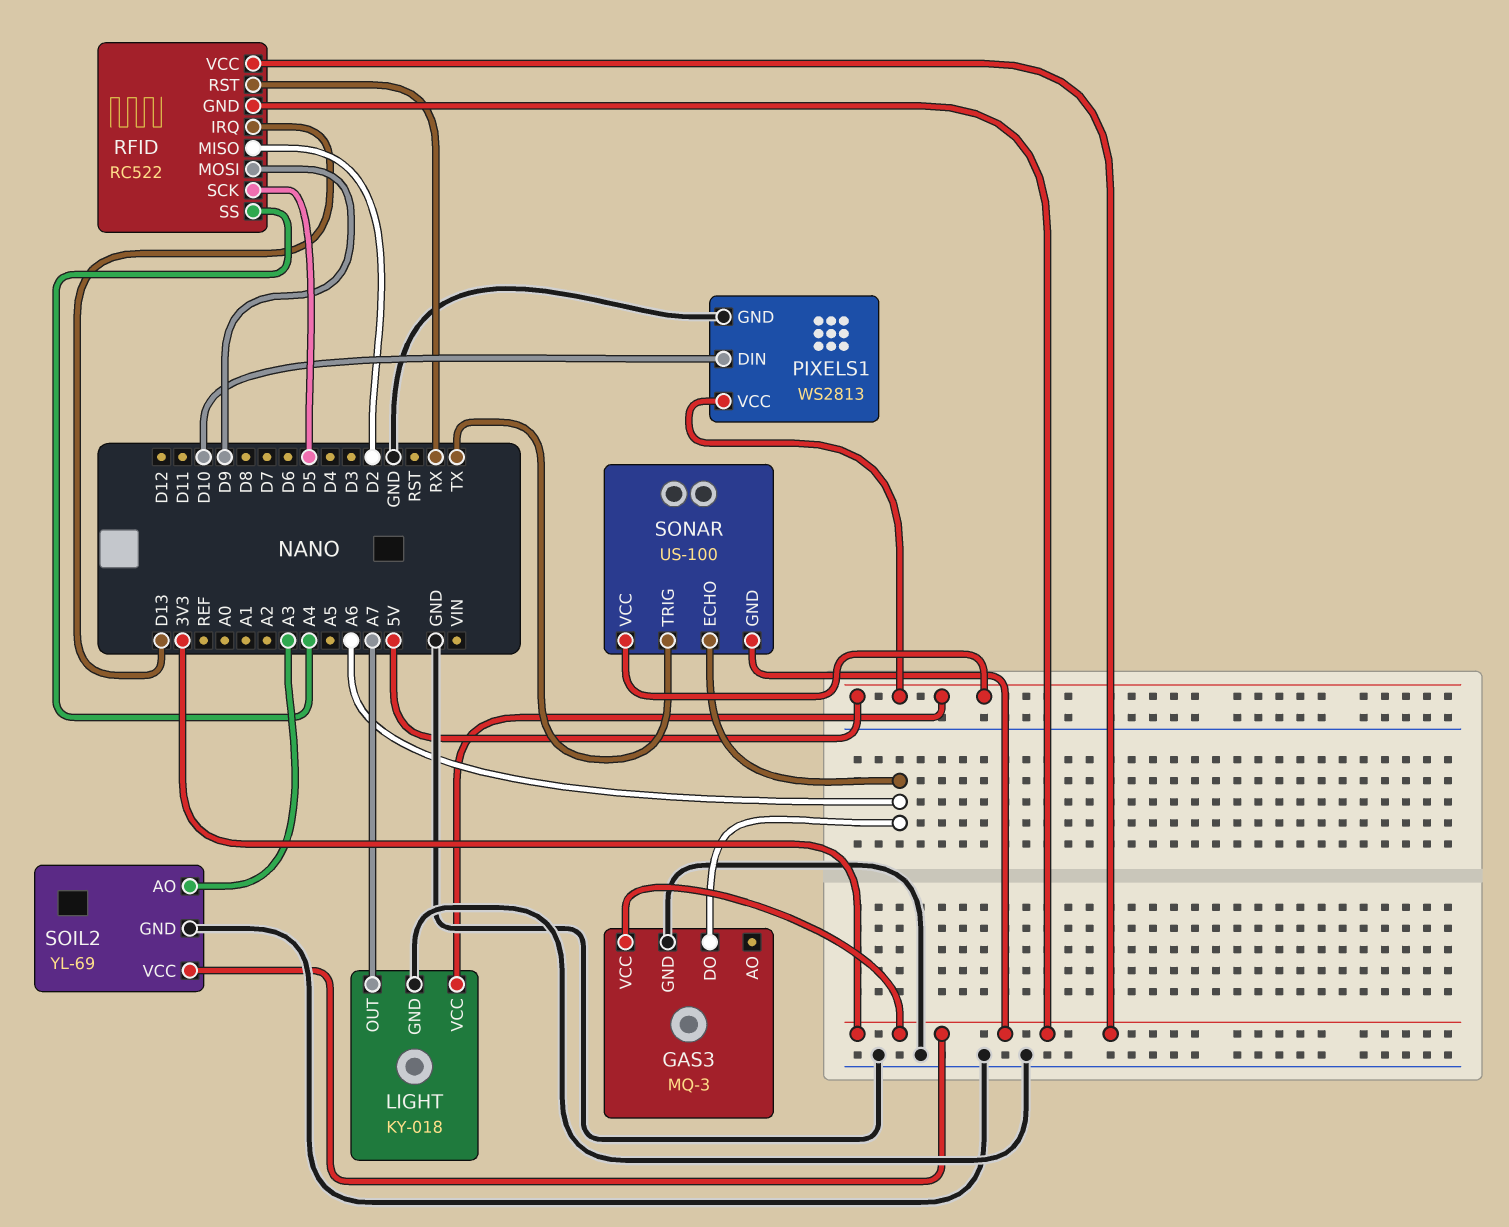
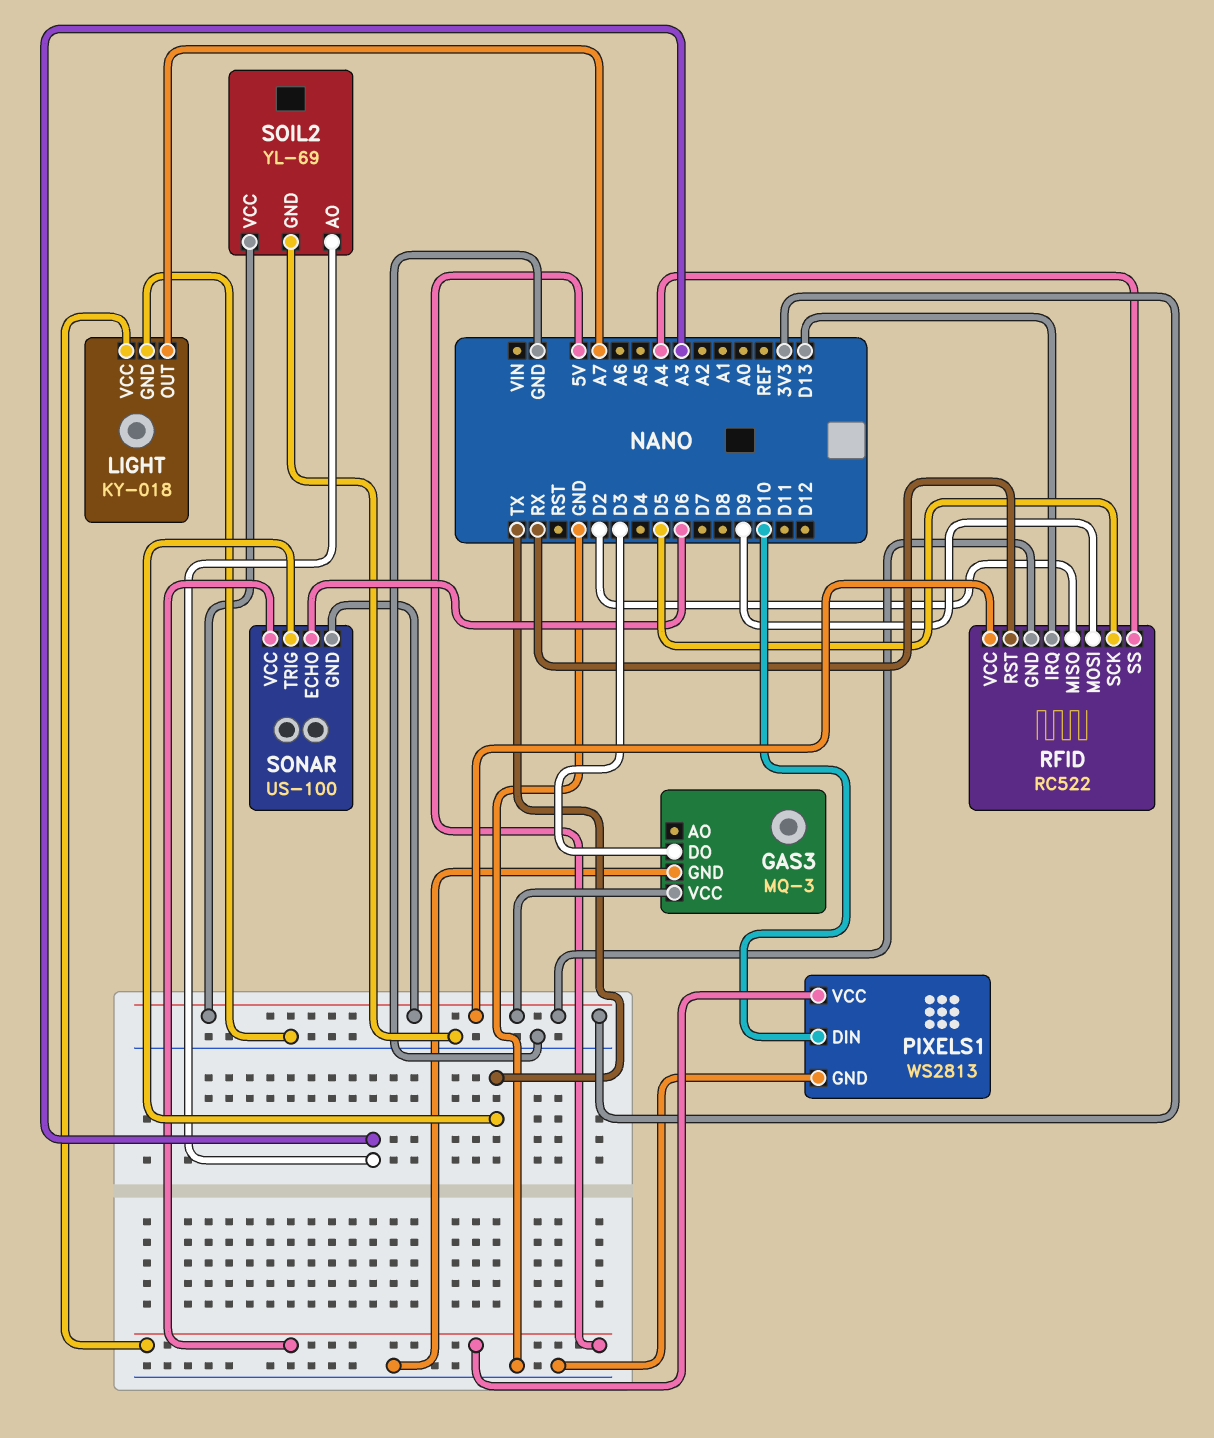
GAS3 pin DO: A6 -> D3
SONAR pin ECHO: A6 -> D6

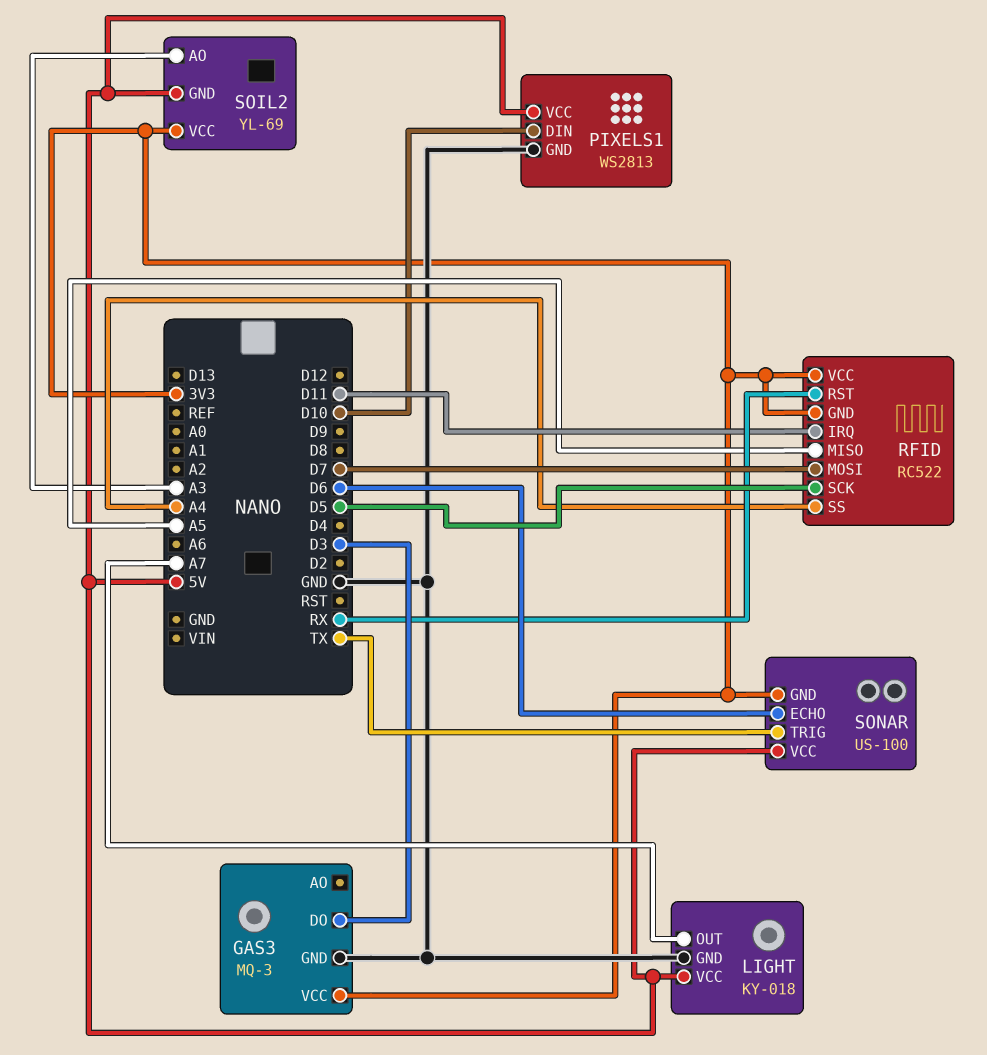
RFID pin IRQ: D13 -> D11
RFID pin MISO: D2 -> A5
RFID pin MOSI: D9 -> D7
SOIL2 pin GND: GND -> 5V

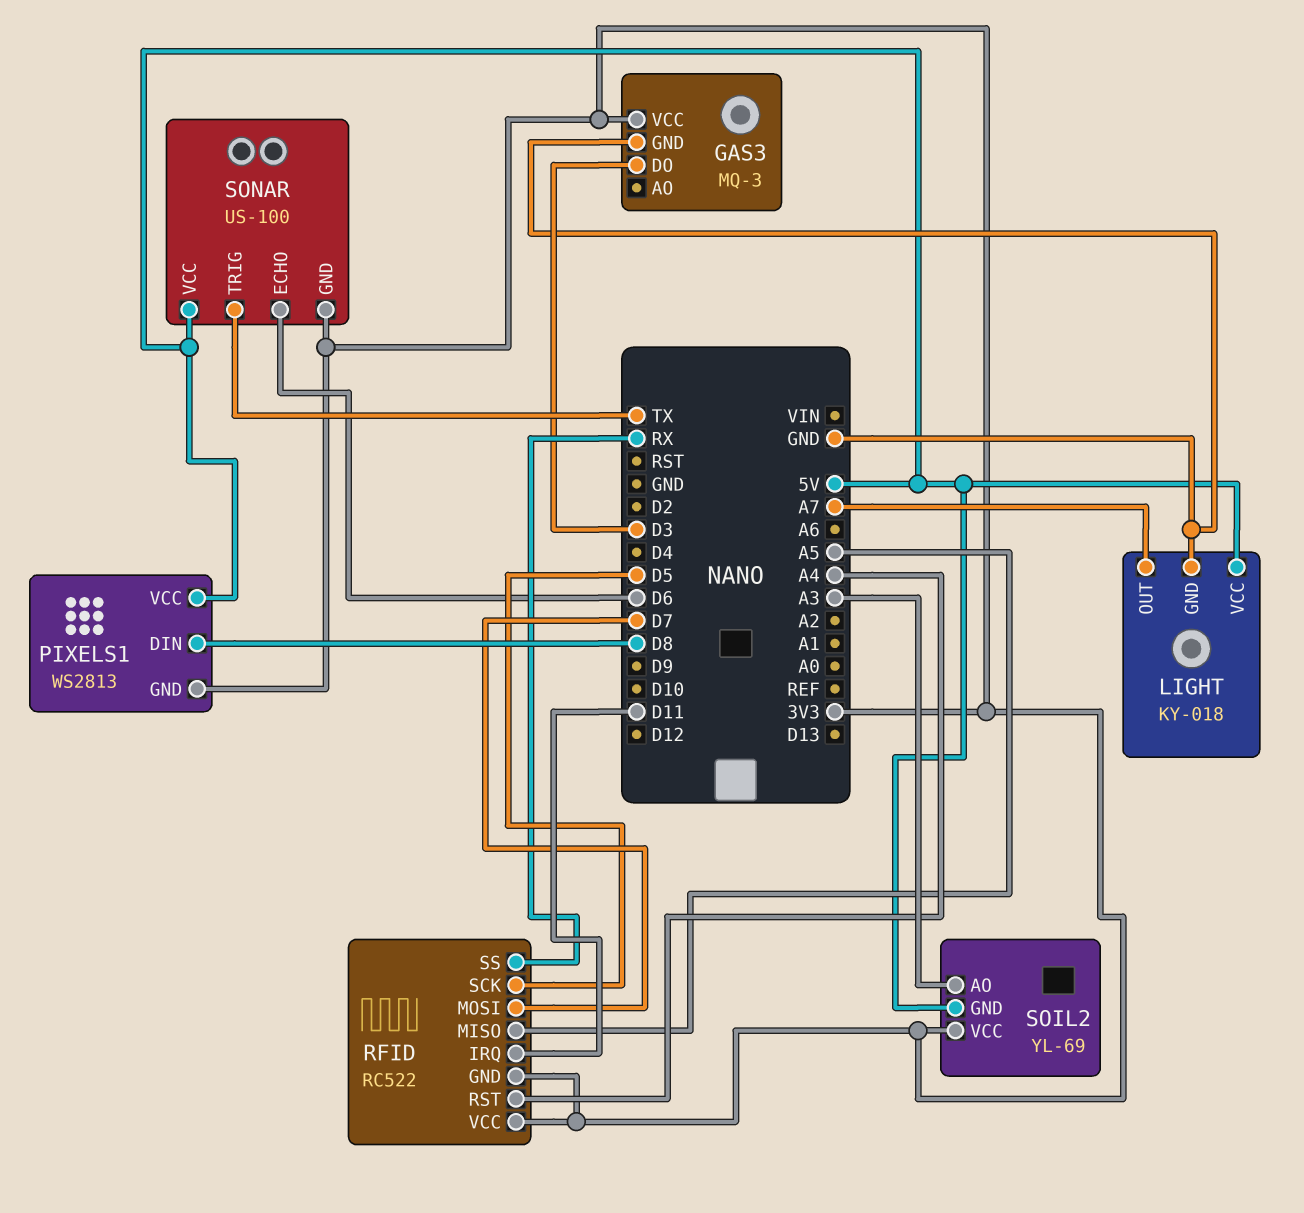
PIXELS1 pin DIN: D10 -> D8
PIXELS1 pin GND: GND -> 3V3
RFID pin RST: RX -> A4
RFID pin SS: A4 -> RX

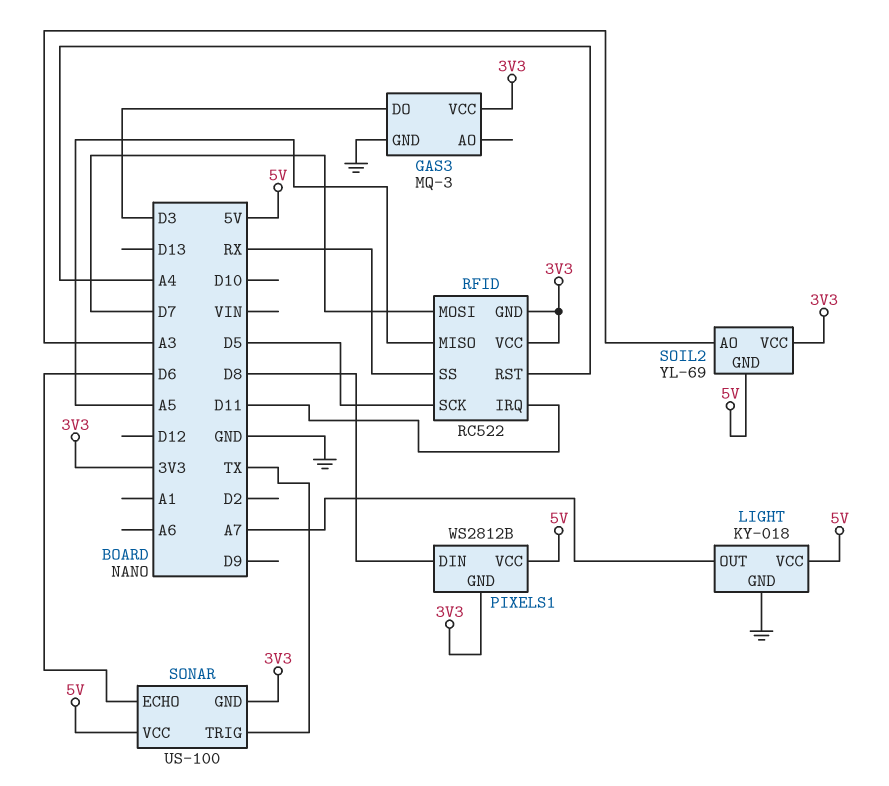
PIXELS1: WS2813 -> WS2812B

